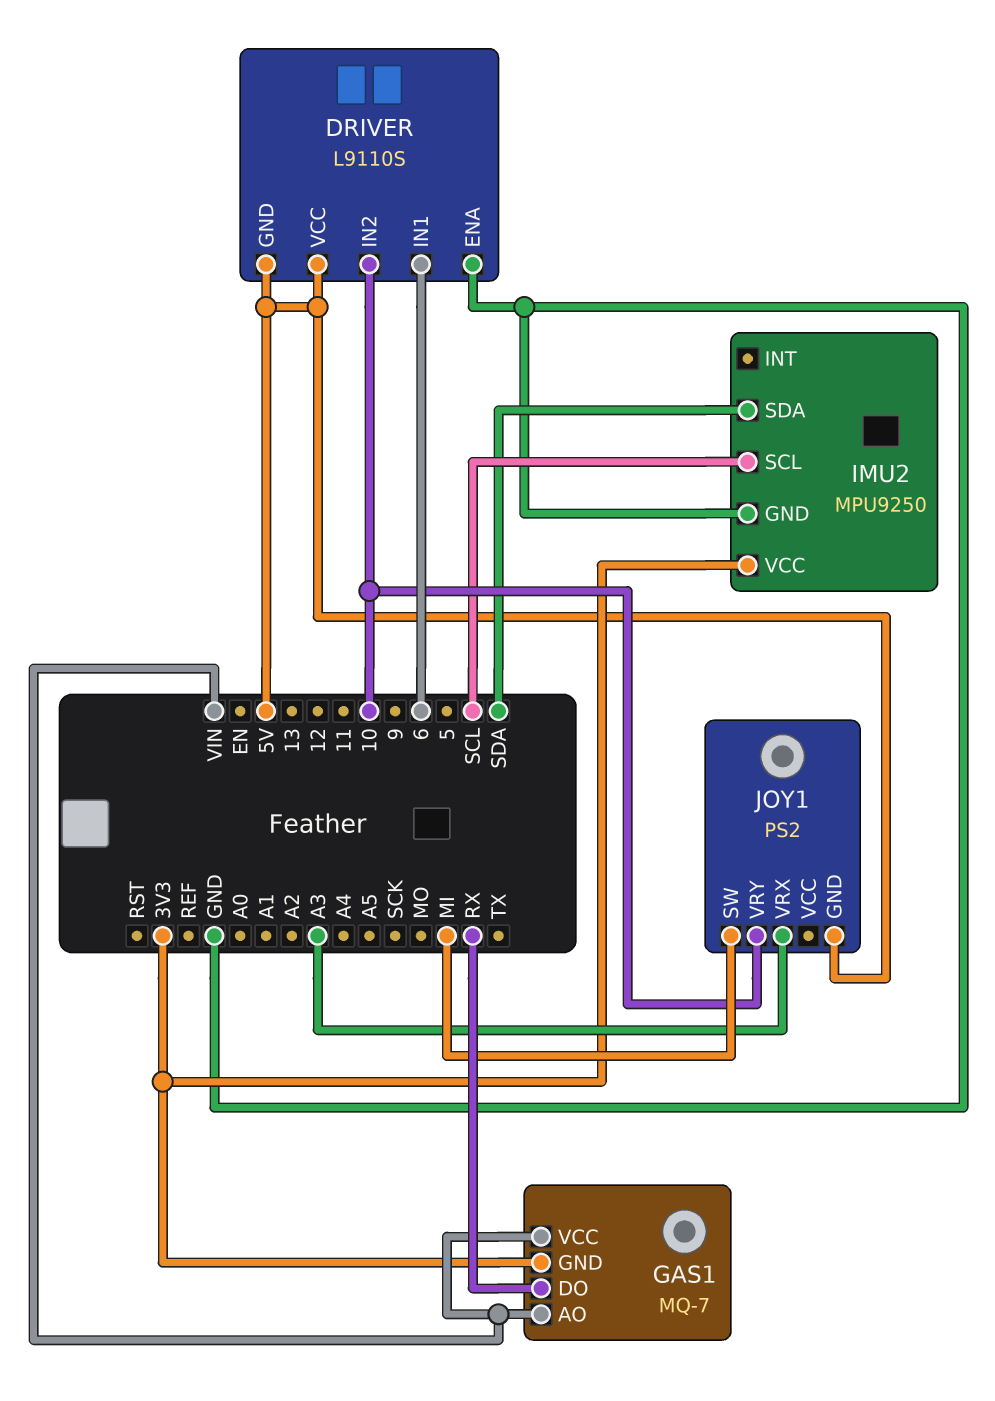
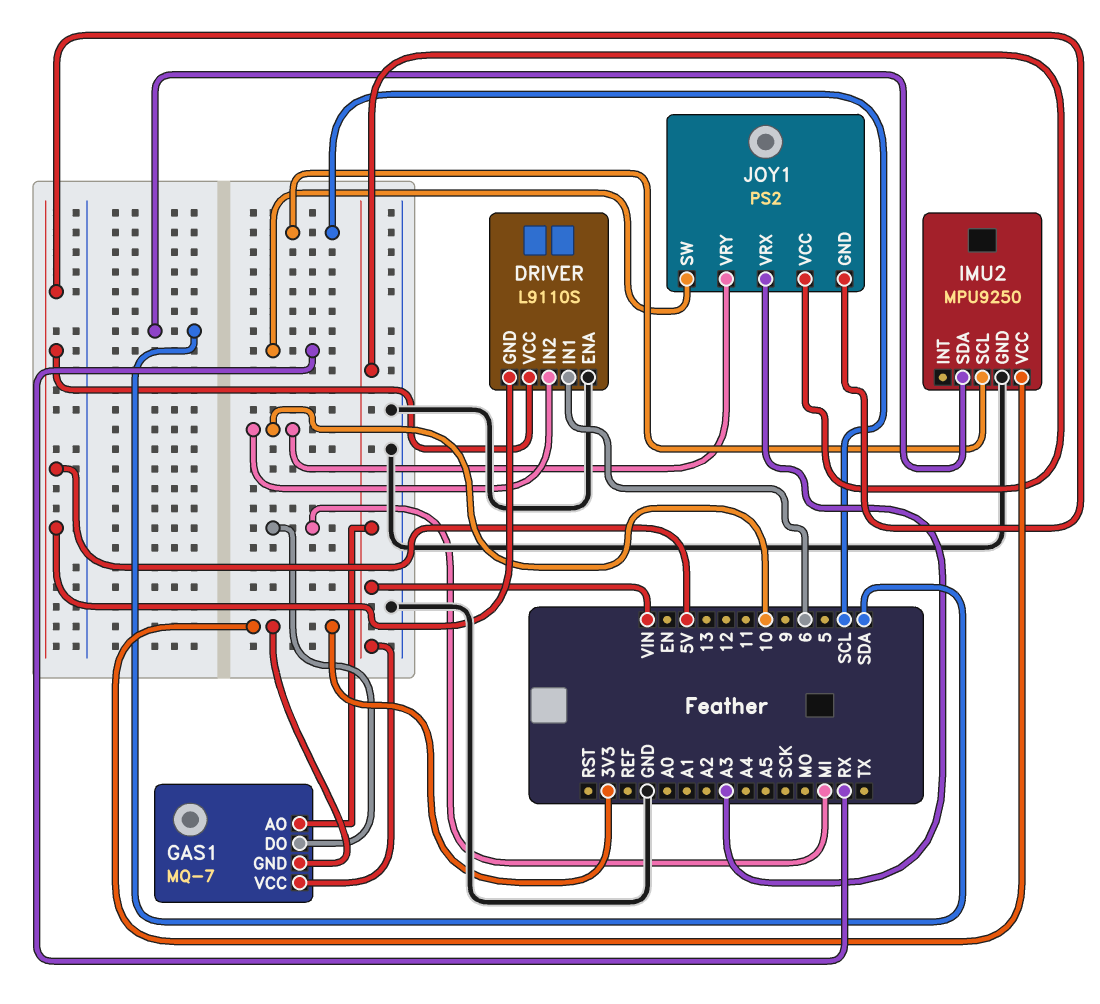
GAS1 pin DO: RX -> MI
JOY1 pin SW: MI -> RX
JOY1 pin VCC: none -> VIN

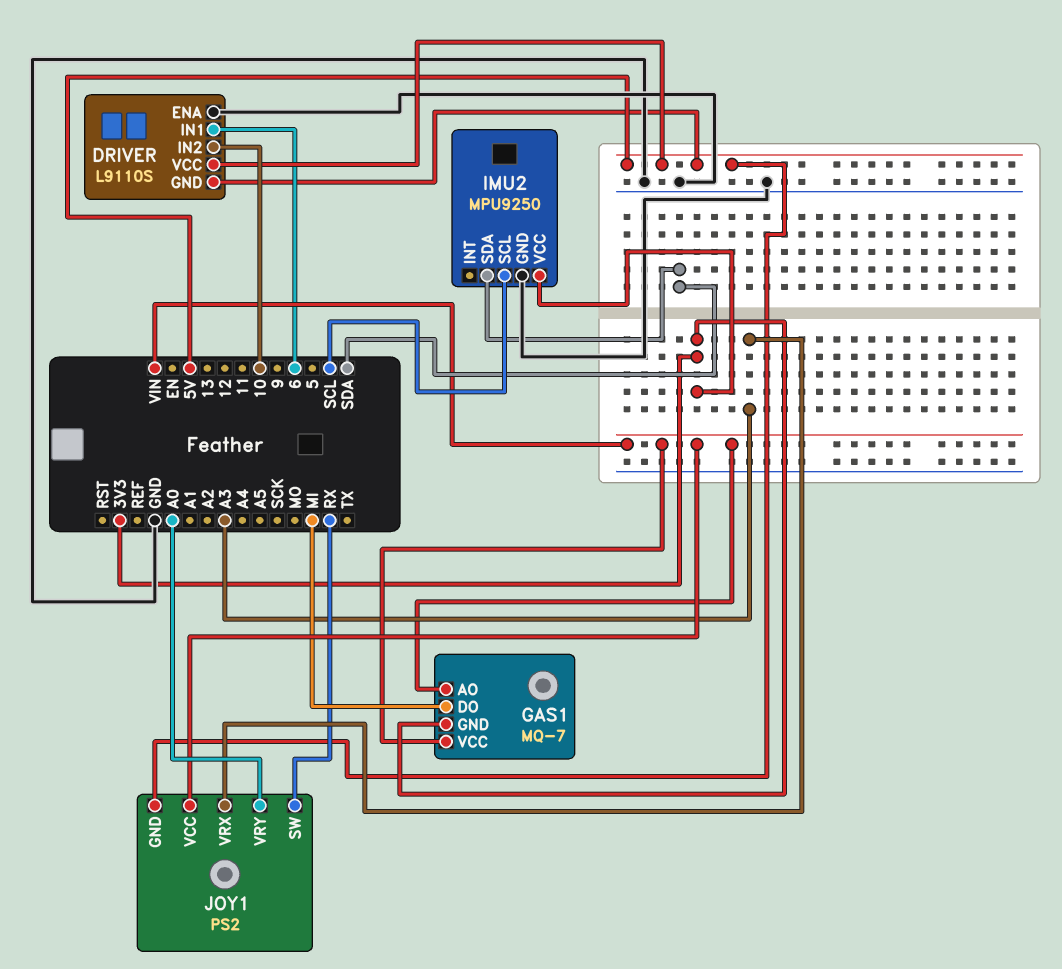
JOY1 pin VRY: 10 -> A0

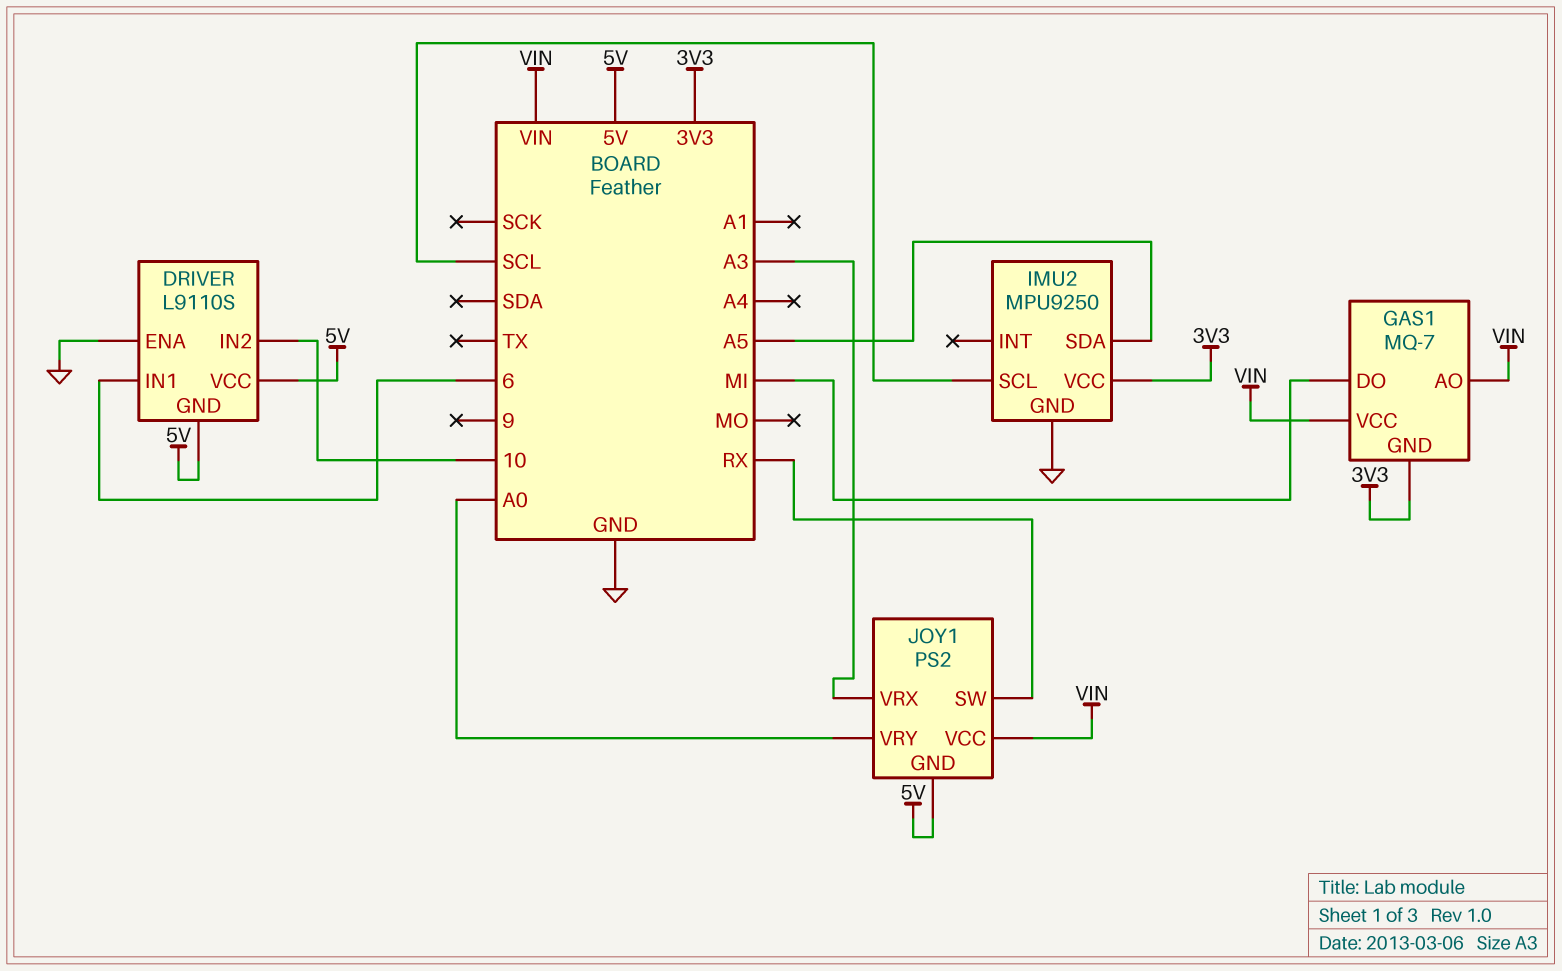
IMU2 pin SDA: SDA -> A5

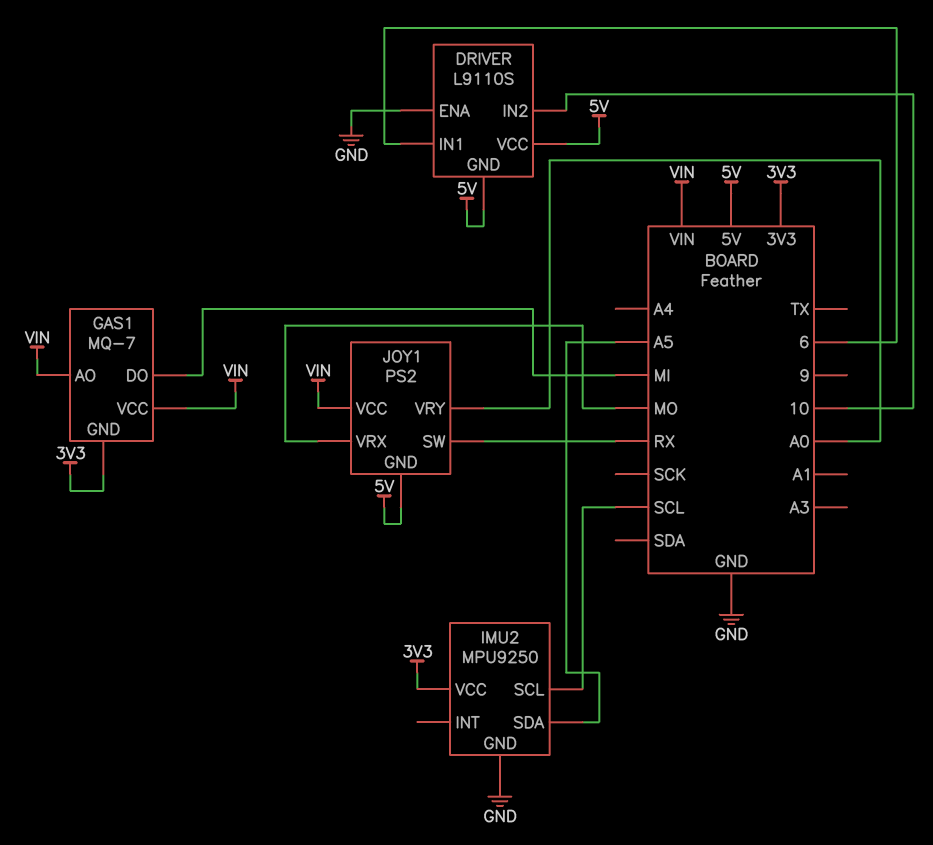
JOY1 pin VRX: A3 -> MO

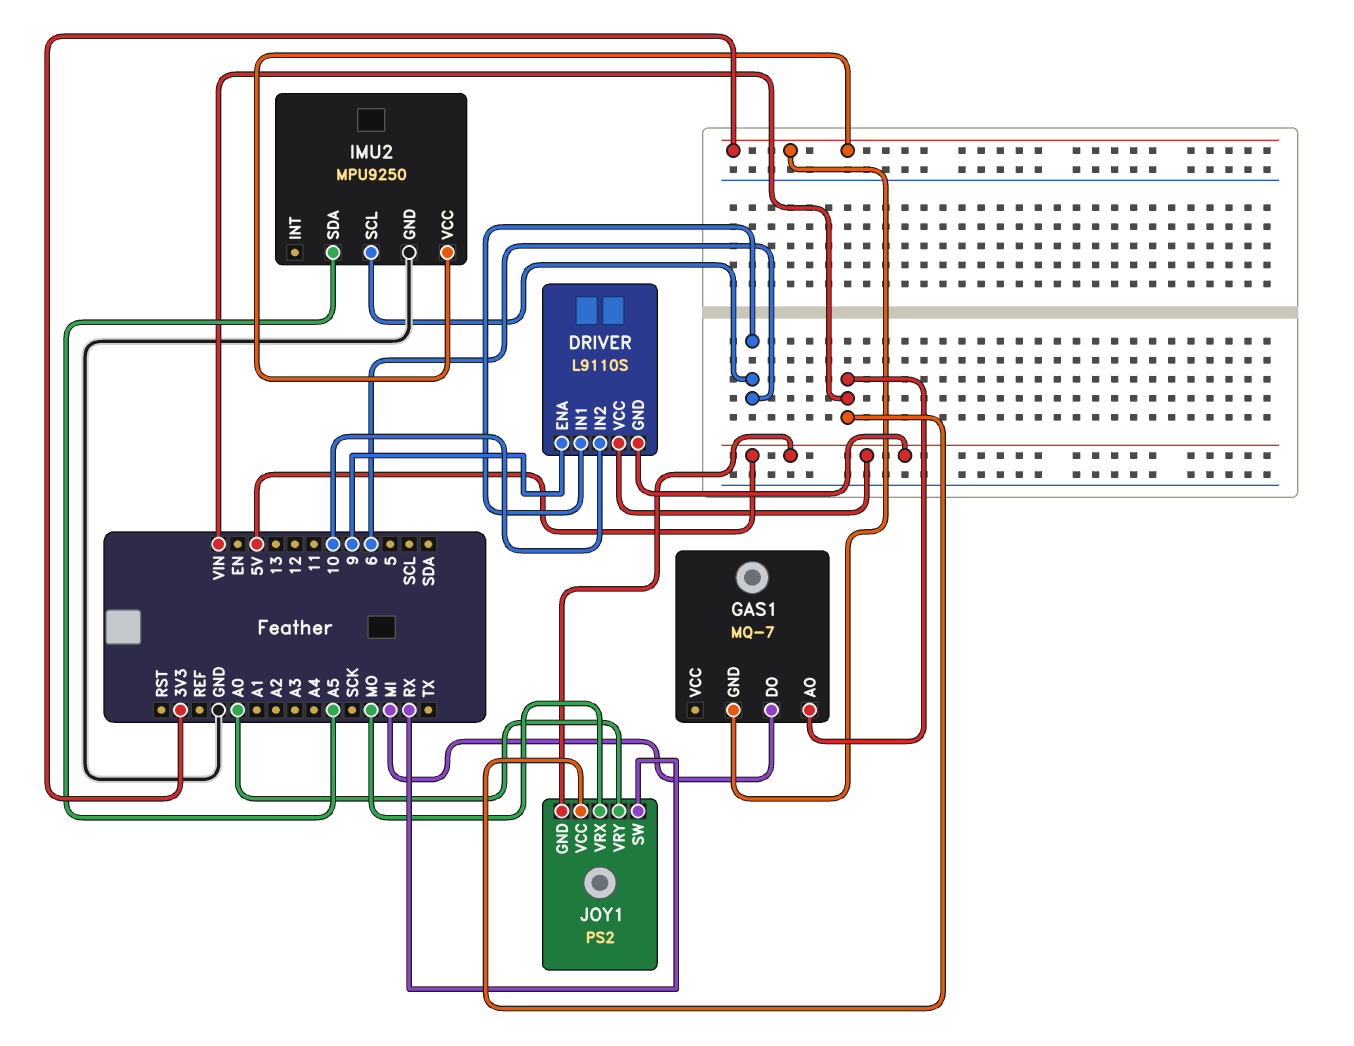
DRIVER pin ENA: GND -> 9
GAS1 pin VCC: VIN -> none
IMU2 pin SCL: SCL -> 6

